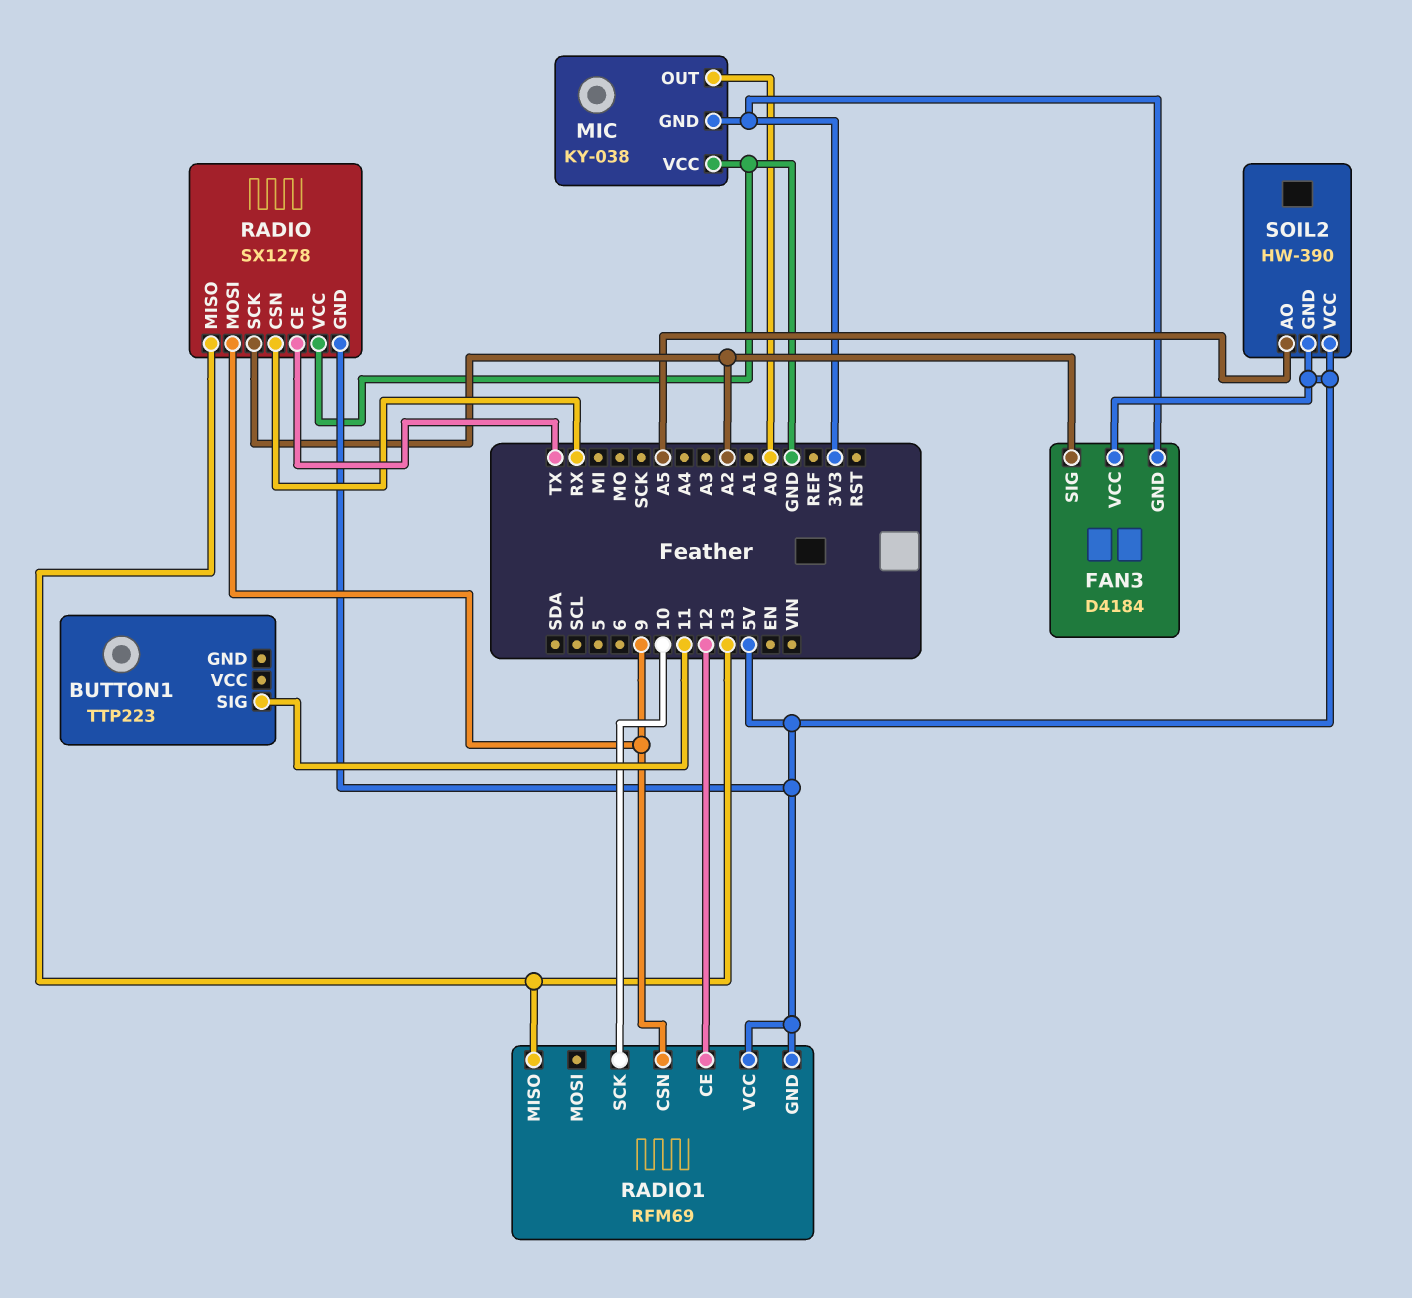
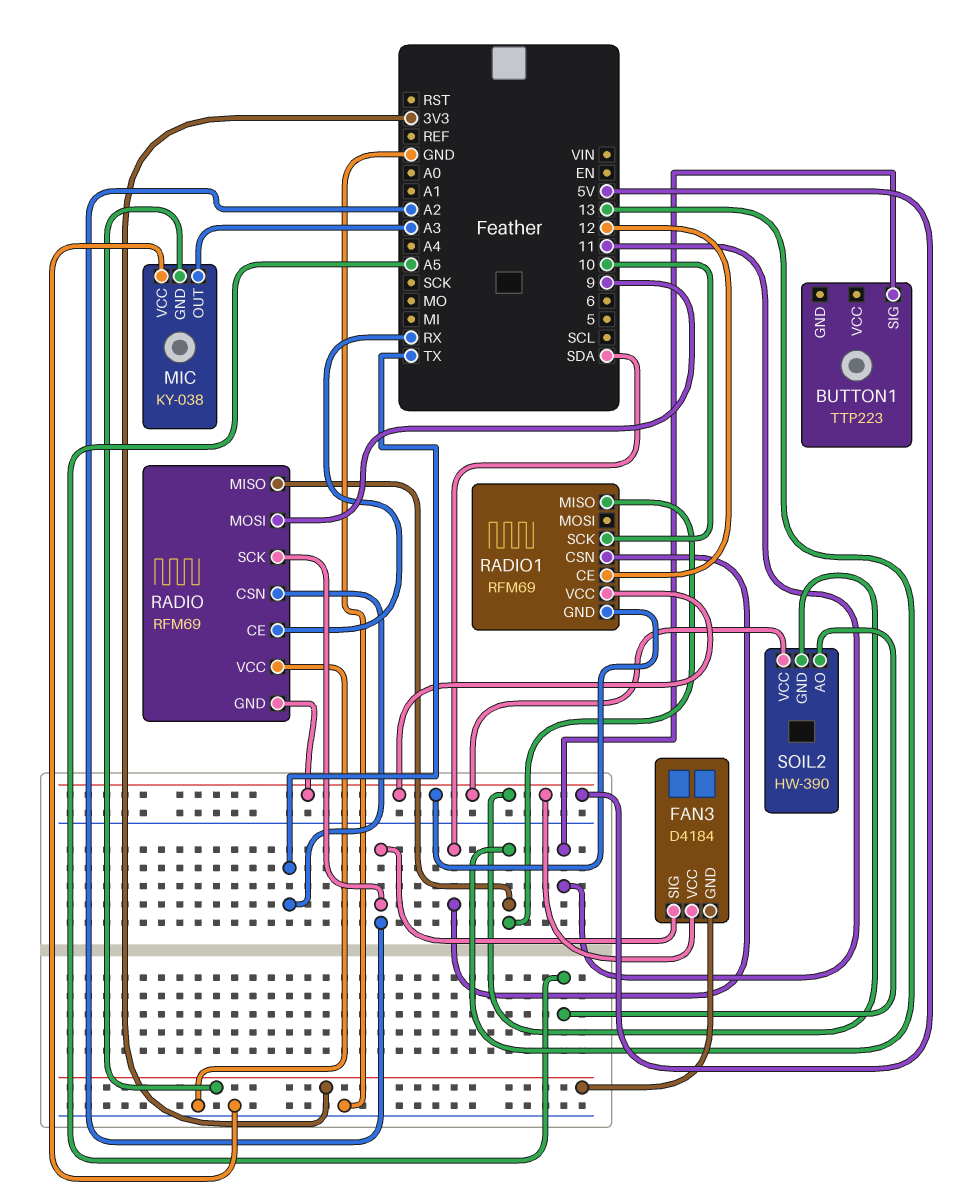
MIC pin OUT: A0 -> A3
RADIO: SX1278 -> RFM69
RADIO pin CE: TX -> RX
RADIO pin CSN: RX -> TX
RADIO1 pin CSN: 9 -> SDA

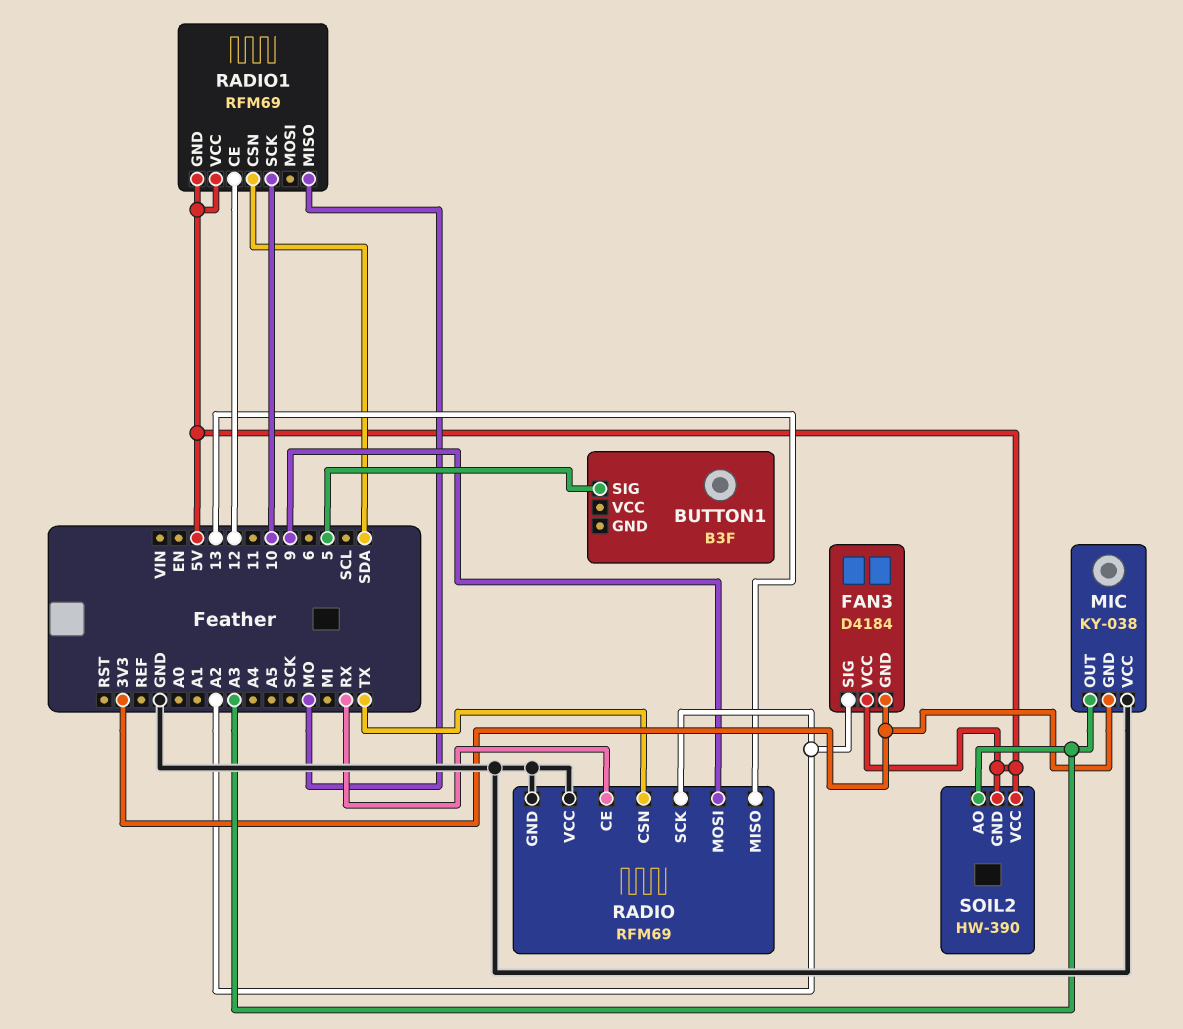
BUTTON1: TTP223 -> B3F
BUTTON1 pin SIG: 11 -> 5
RADIO pin GND: 5V -> GND
RADIO1 pin MISO: 13 -> MO
SOIL2 pin AO: A5 -> A3

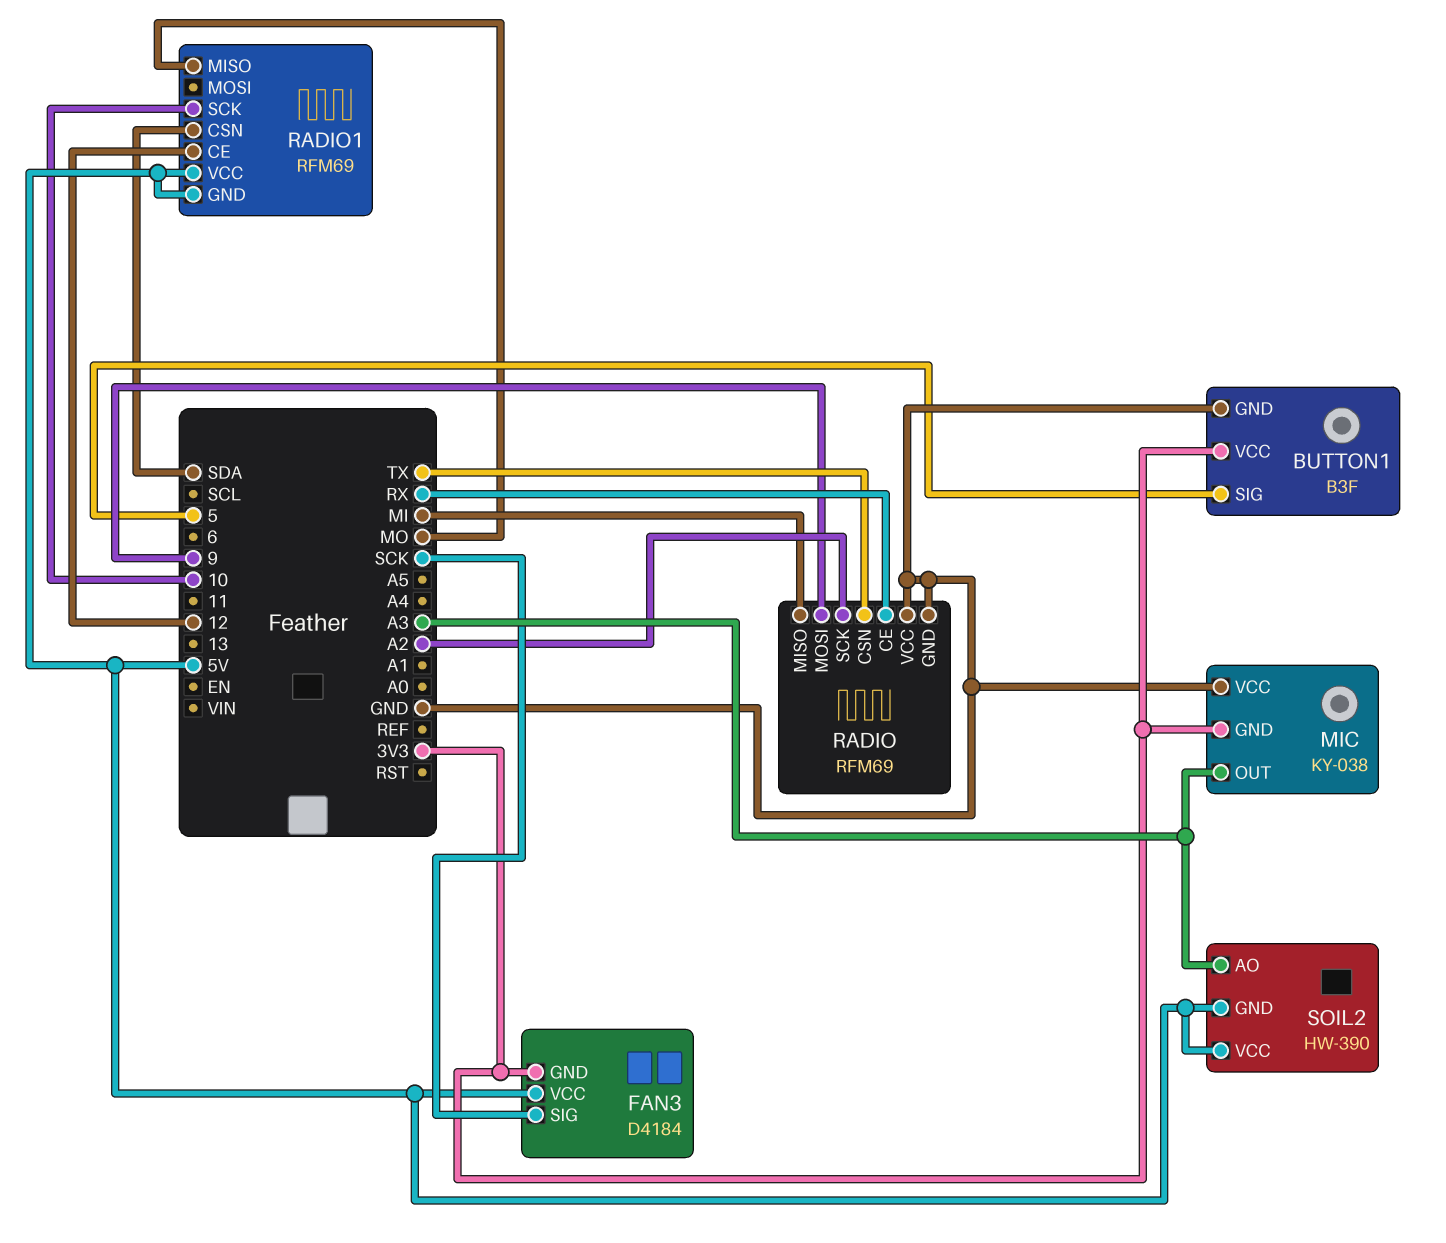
BUTTON1 pin GND: none -> GND
BUTTON1 pin VCC: none -> 3V3
FAN3 pin SIG: A2 -> SCK
RADIO pin MISO: 13 -> MI

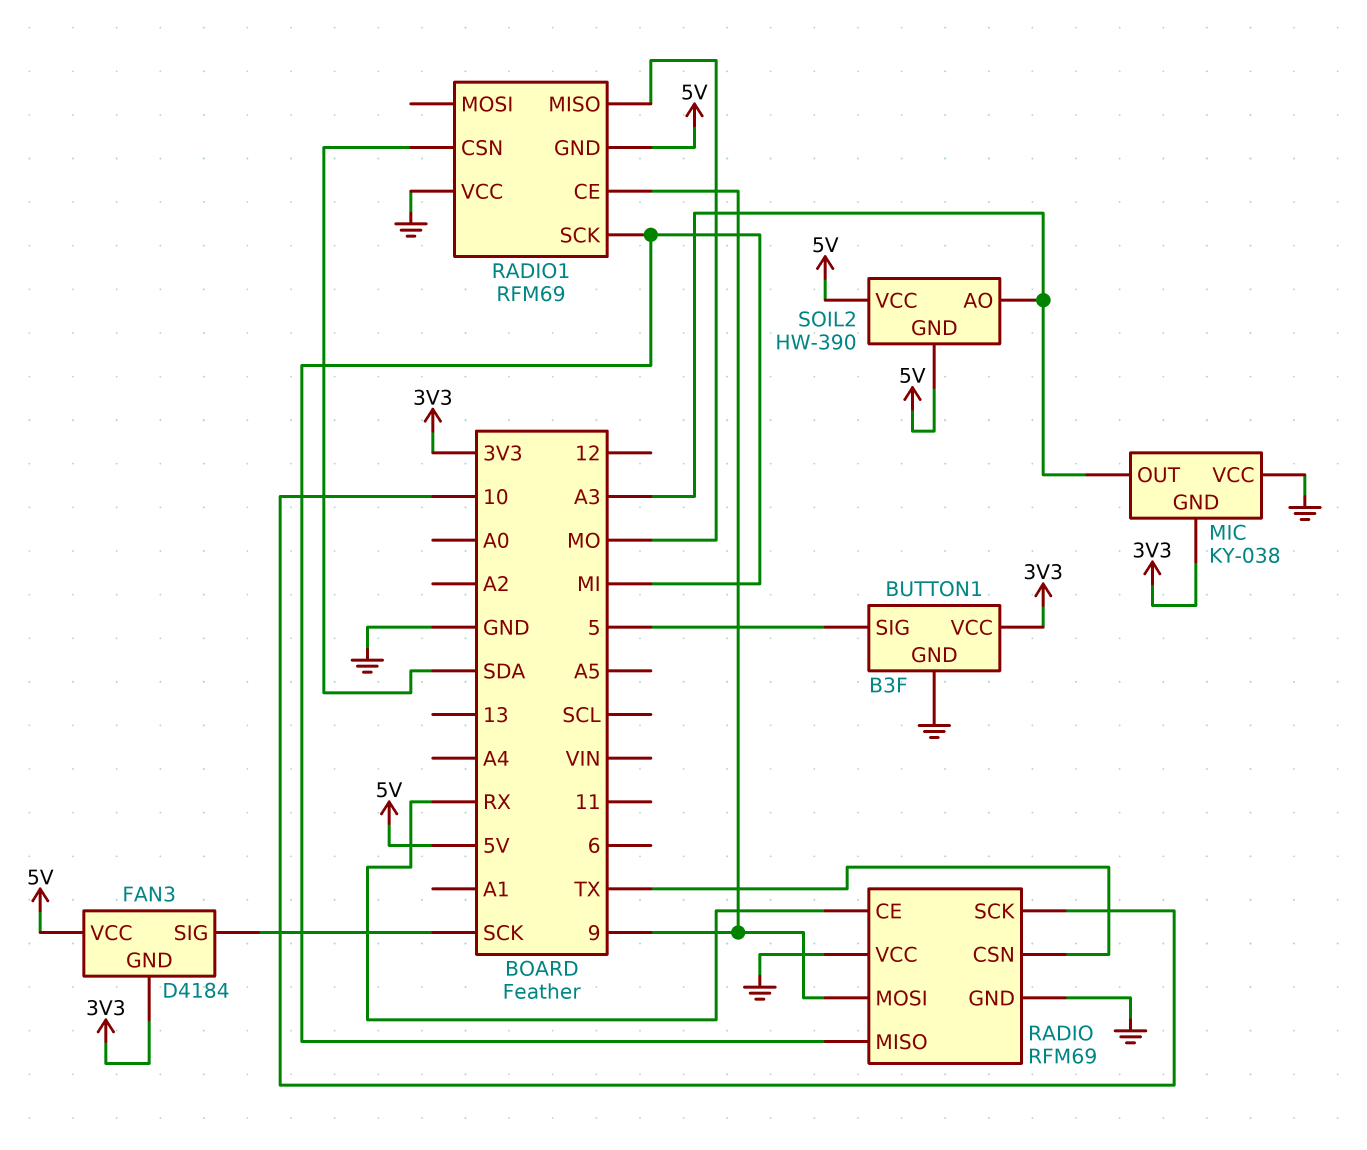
RADIO pin SCK: A2 -> 10
RADIO1 pin CE: 12 -> 9
RADIO1 pin SCK: 10 -> MI
RADIO1 pin VCC: 5V -> GND

